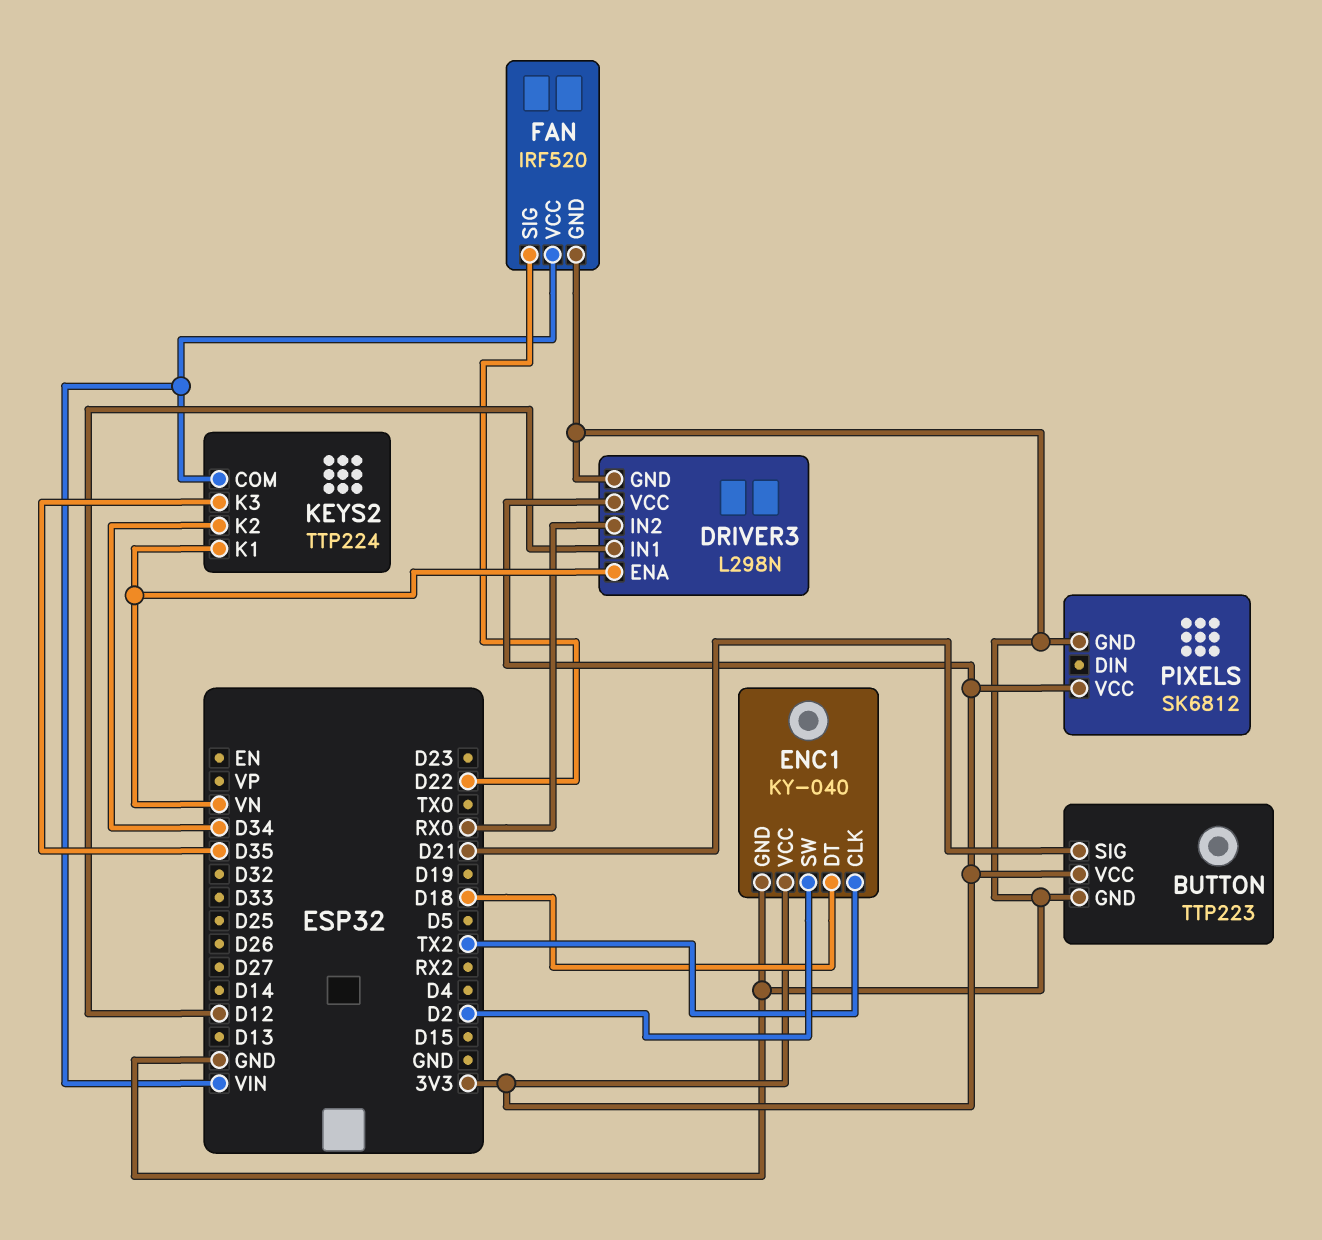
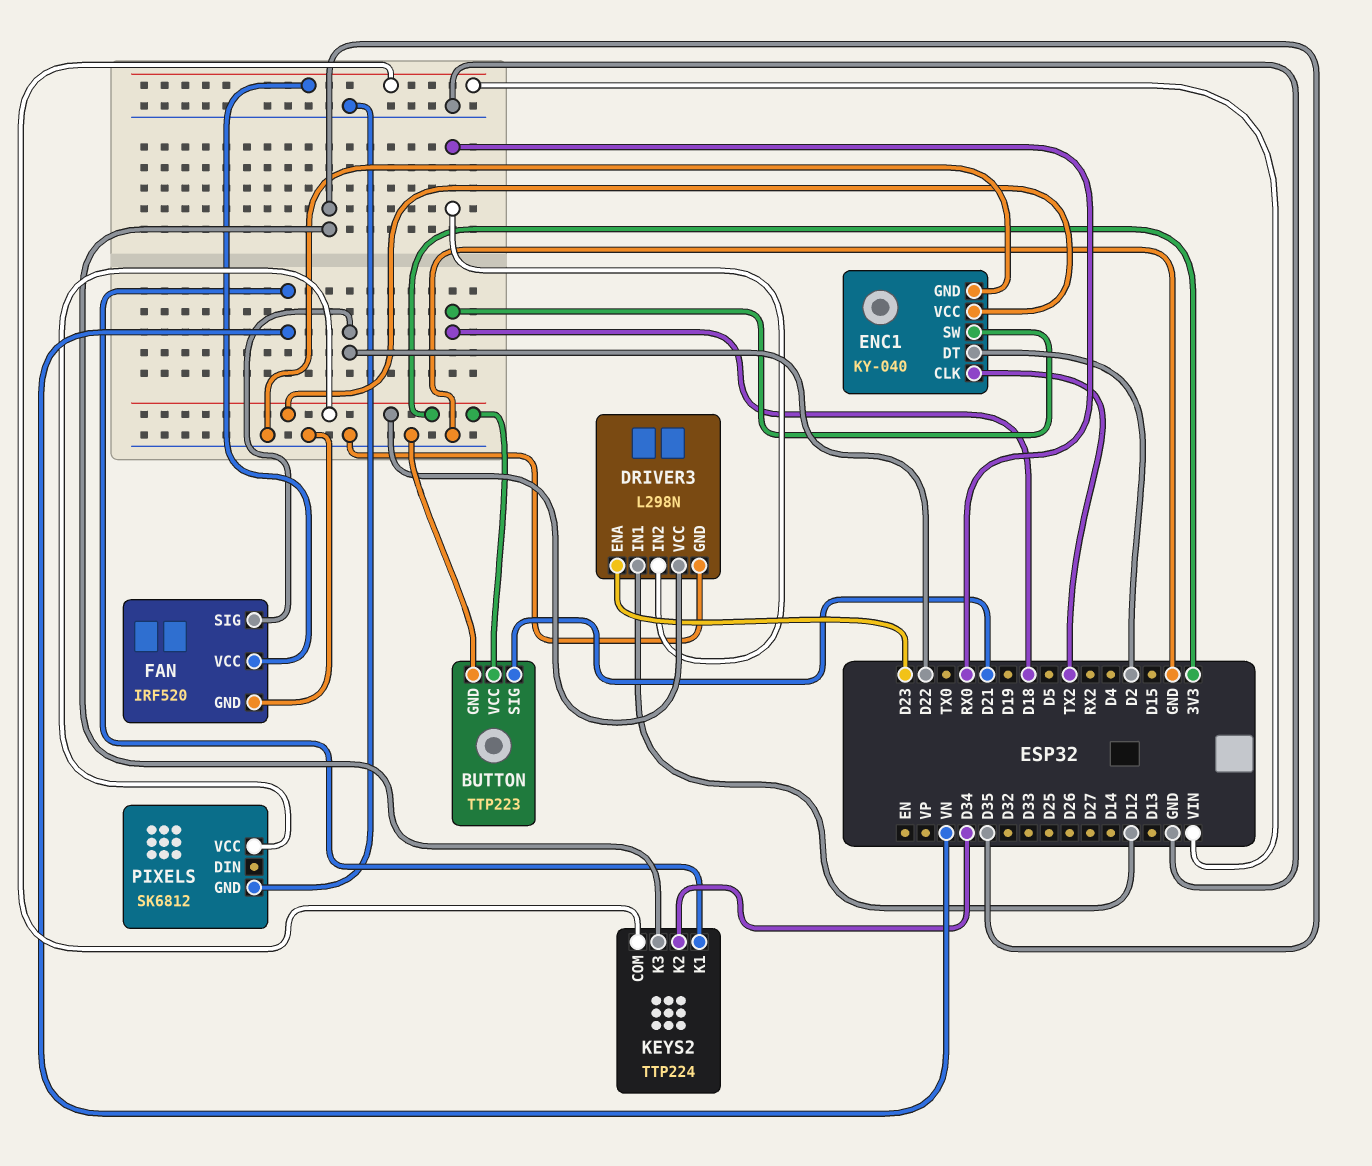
DRIVER3 pin ENA: VN -> D23
ENC1 pin DT: D18 -> D2
ENC1 pin SW: D2 -> D18

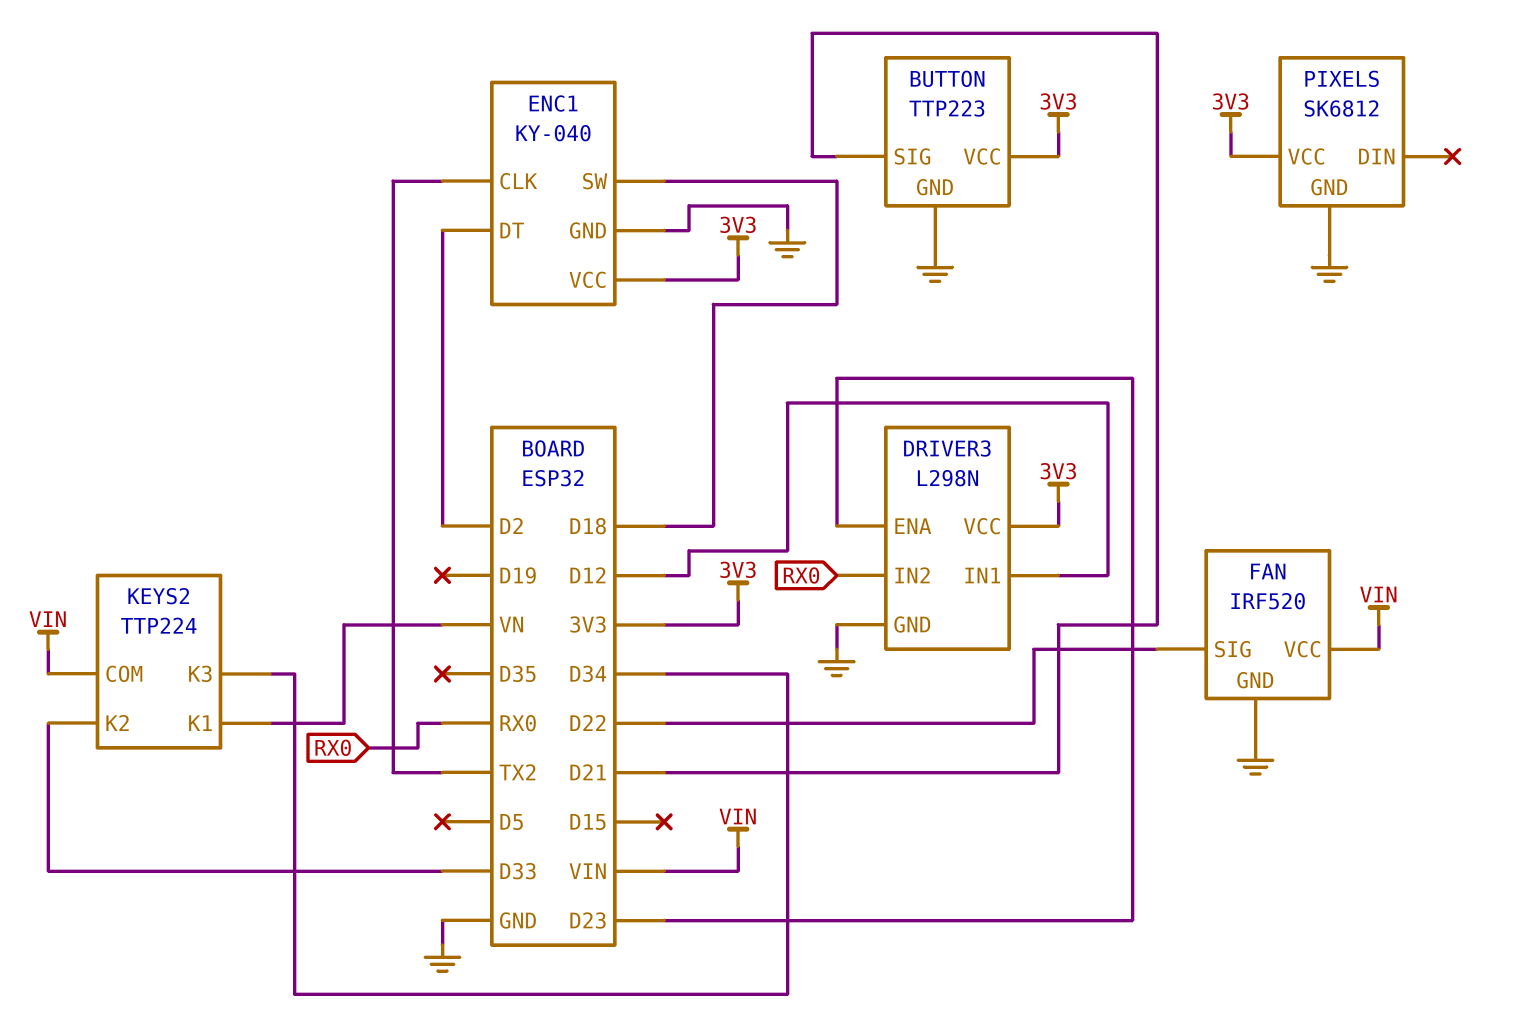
KEYS2 pin K2: D34 -> D33
KEYS2 pin K3: D35 -> D34

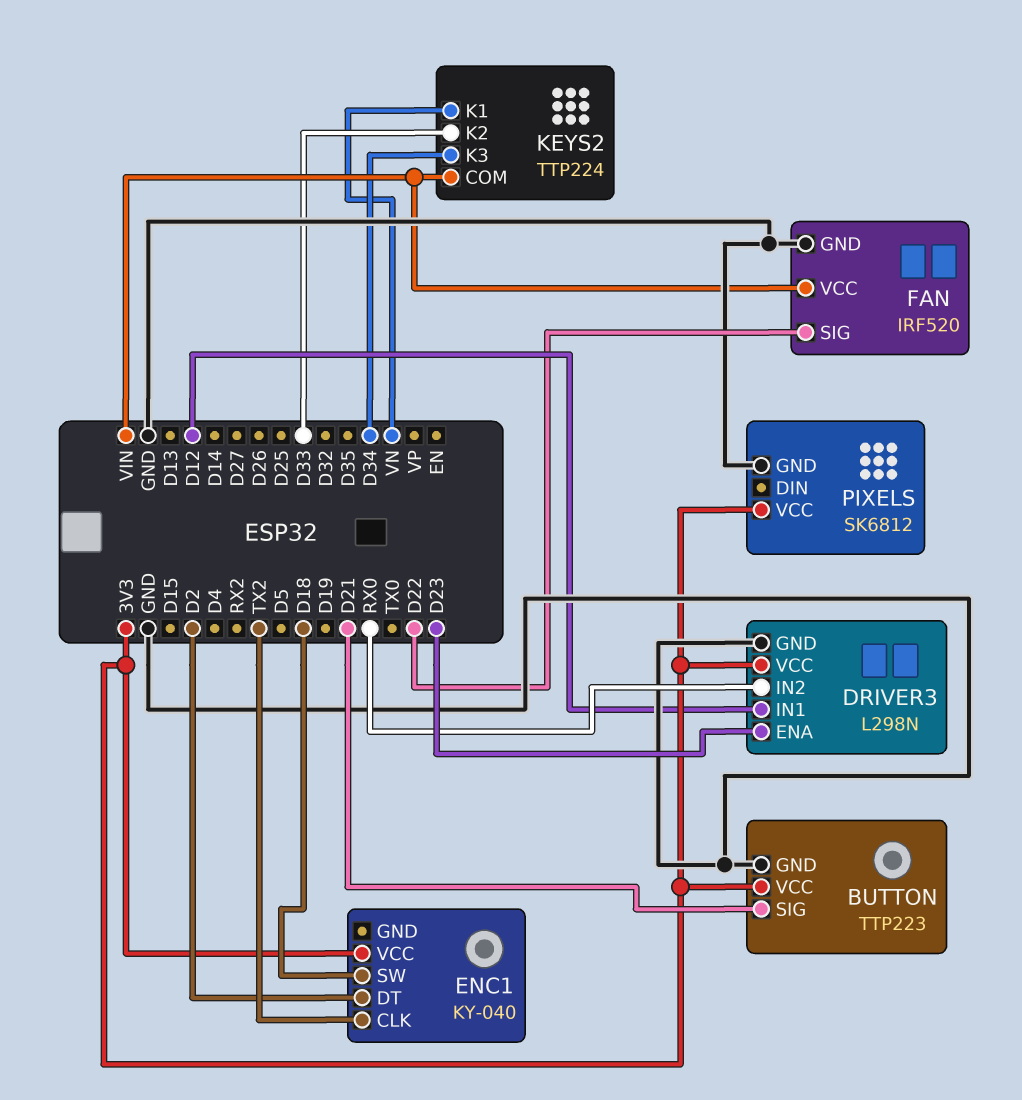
ENC1 pin GND: GND -> none

